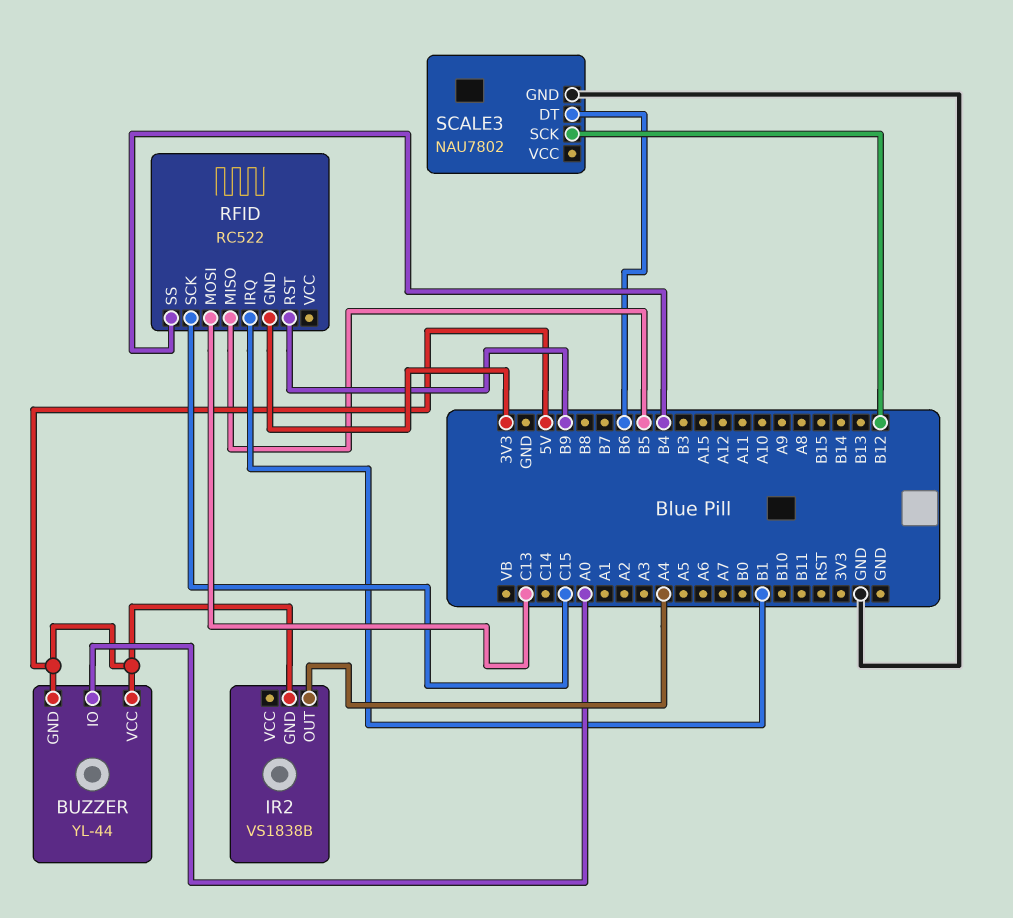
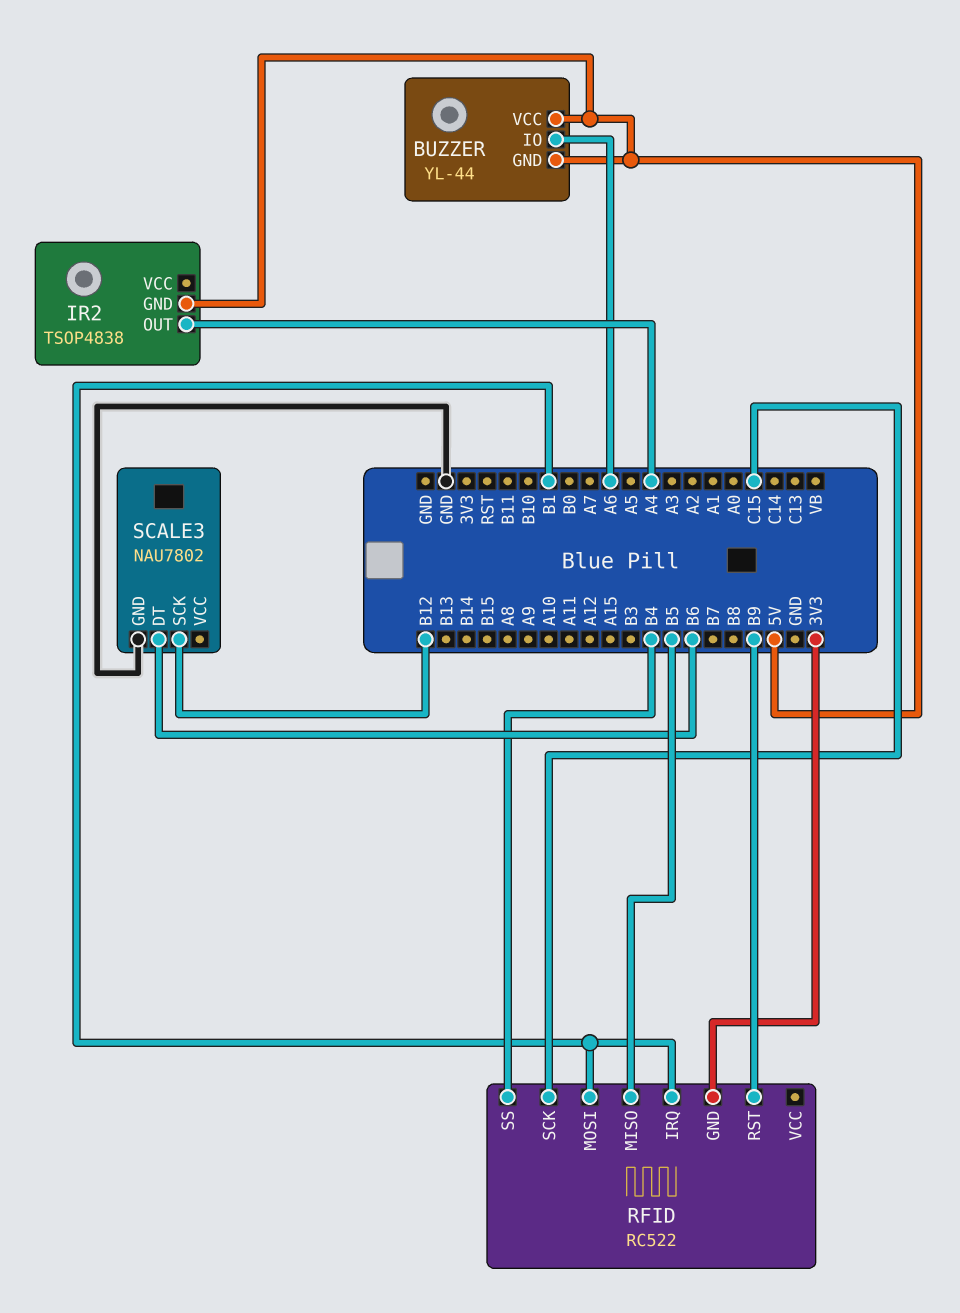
BUZZER pin IO: A0 -> A6
IR2: VS1838B -> TSOP4838
RFID pin MOSI: C13 -> B1

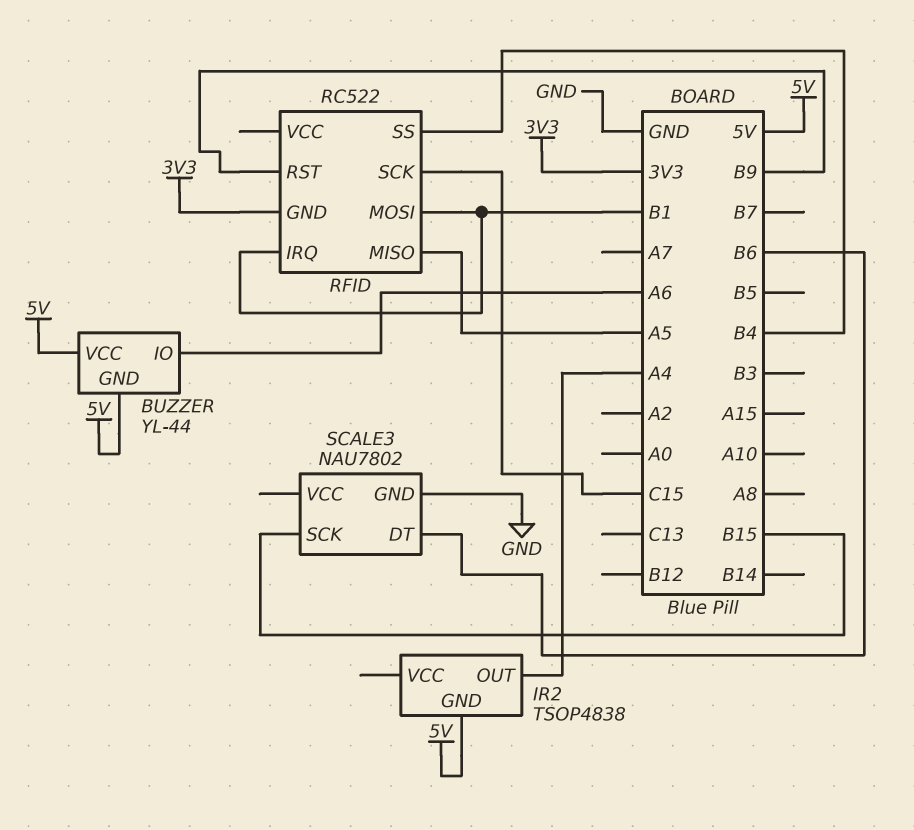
RFID pin MISO: B5 -> A5
SCALE3 pin SCK: B12 -> B15

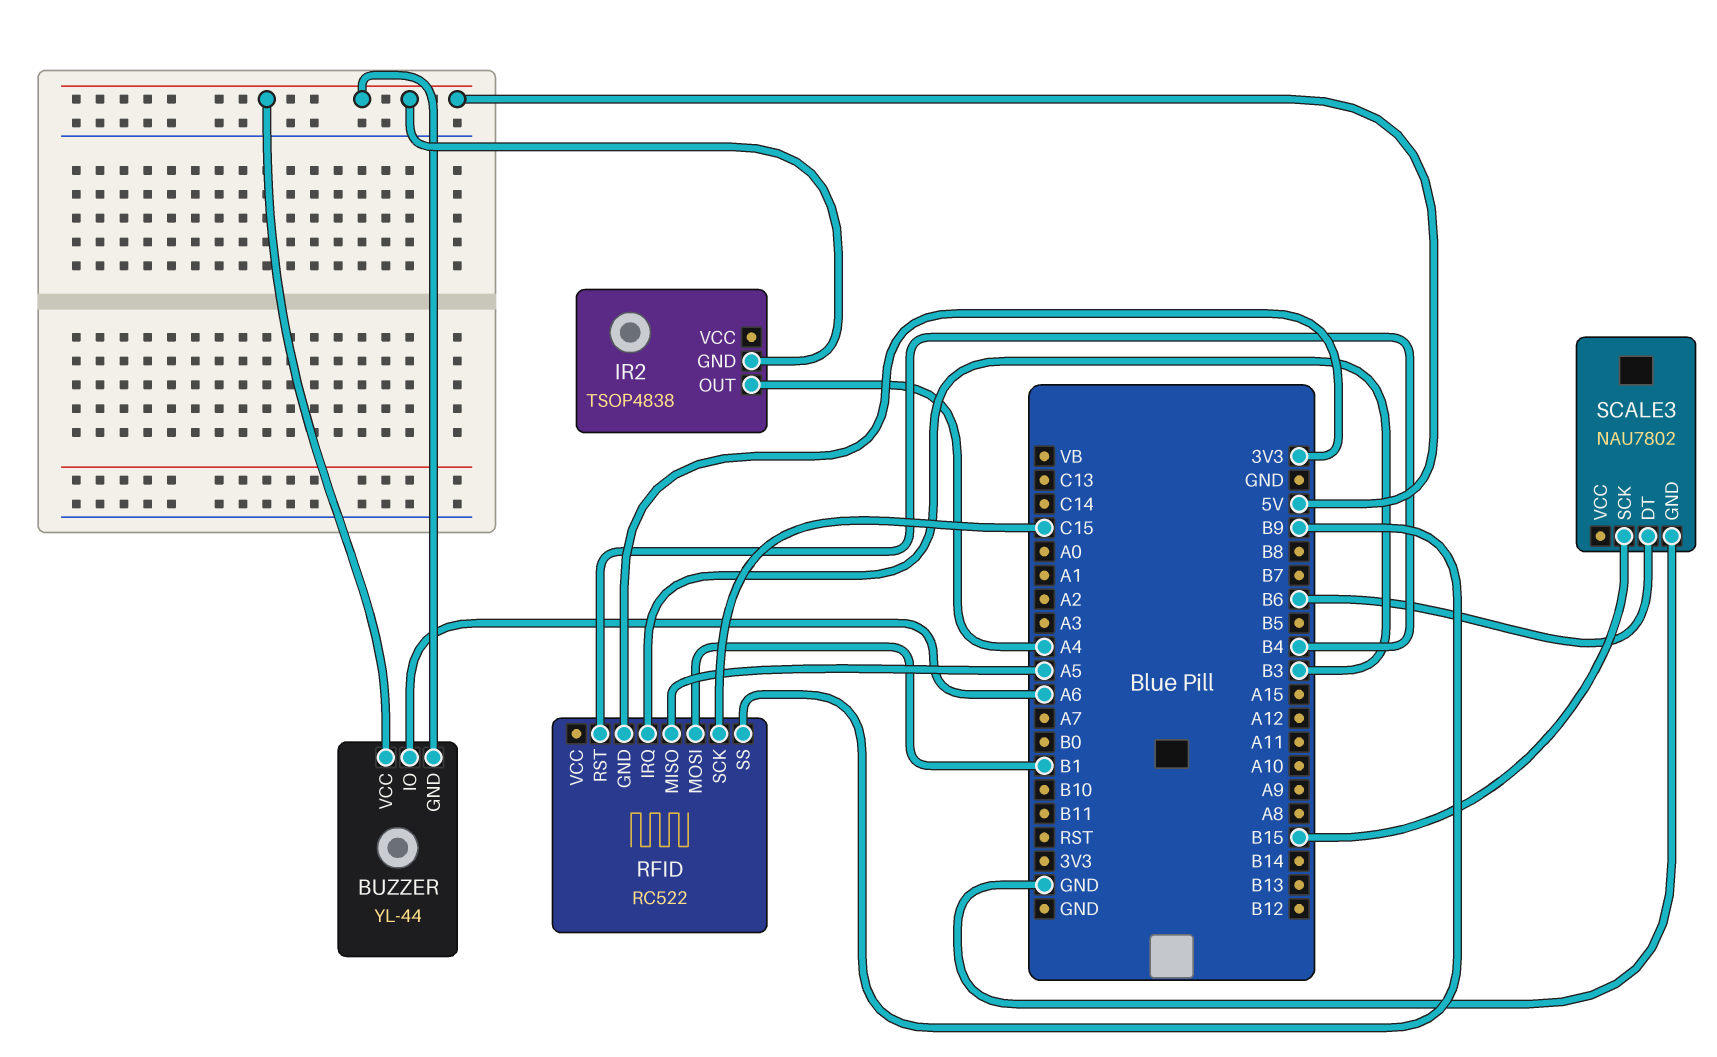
RFID pin IRQ: B1 -> B3
RFID pin RST: B9 -> B4
RFID pin SS: B4 -> B9

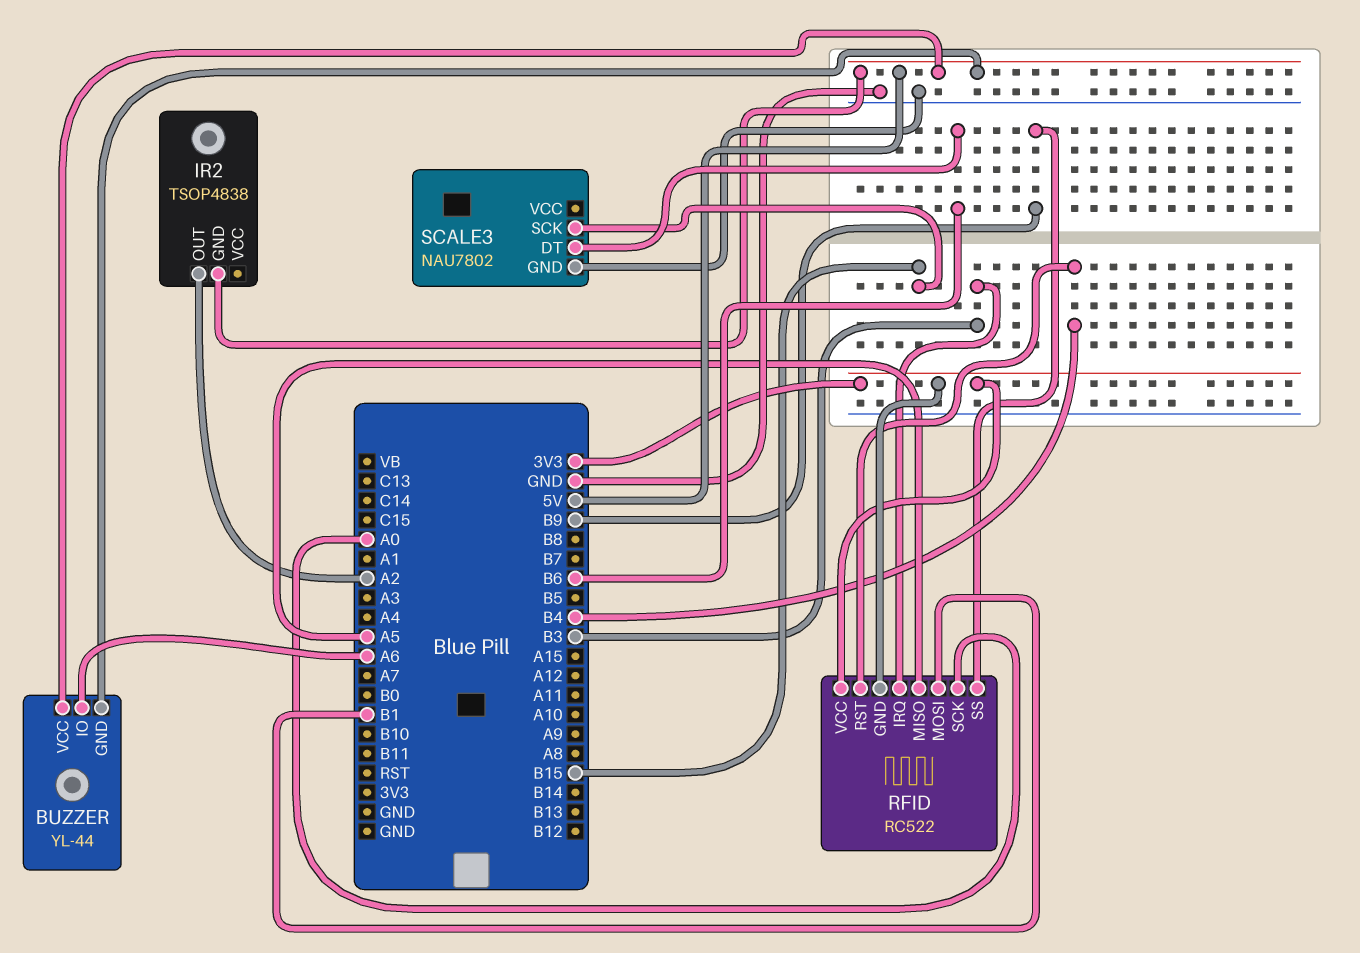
IR2 pin OUT: A4 -> A2
RFID pin SCK: C15 -> A0
RFID pin VCC: none -> 3V3

